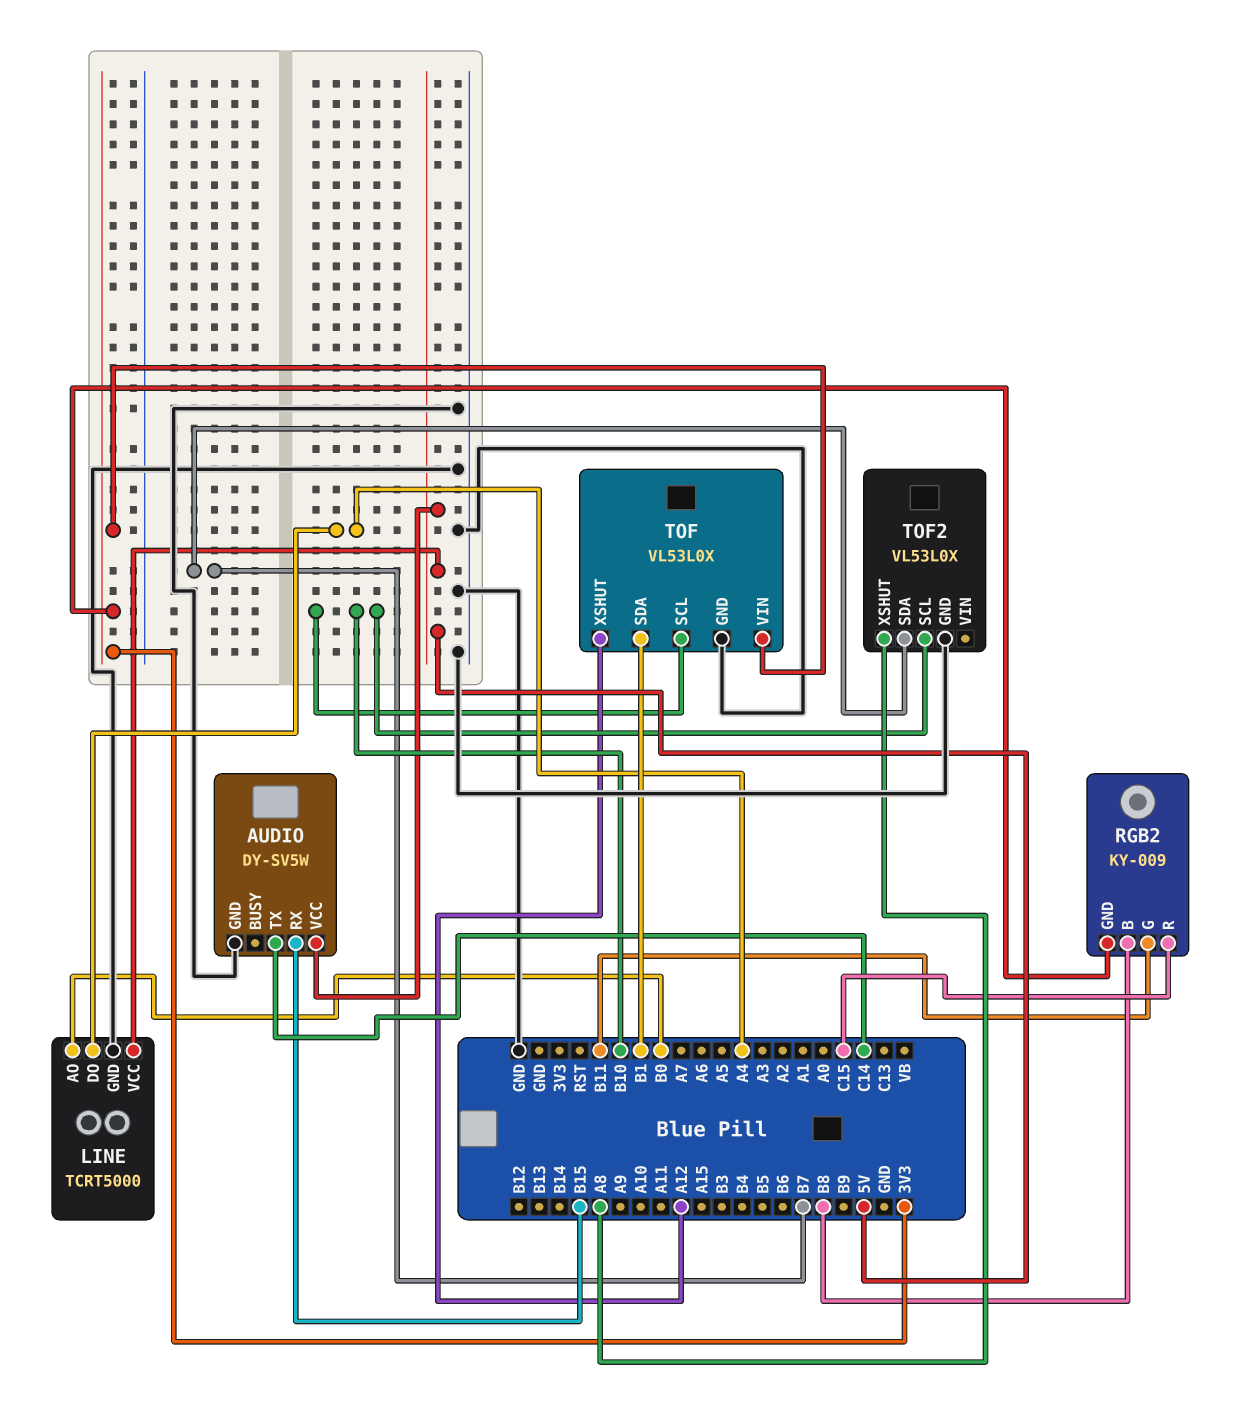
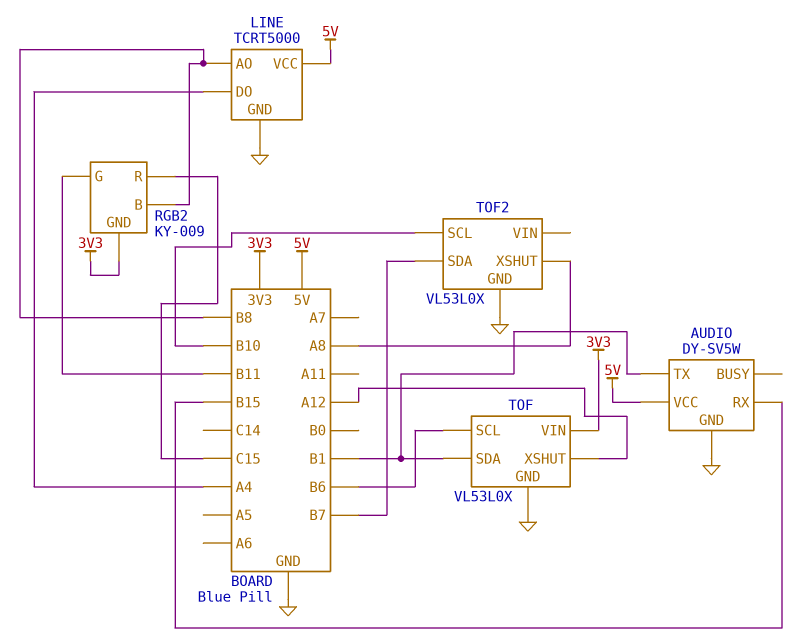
AUDIO pin TX: C14 -> B1
LINE pin AO: B0 -> B8
TOF pin SCL: B10 -> B6

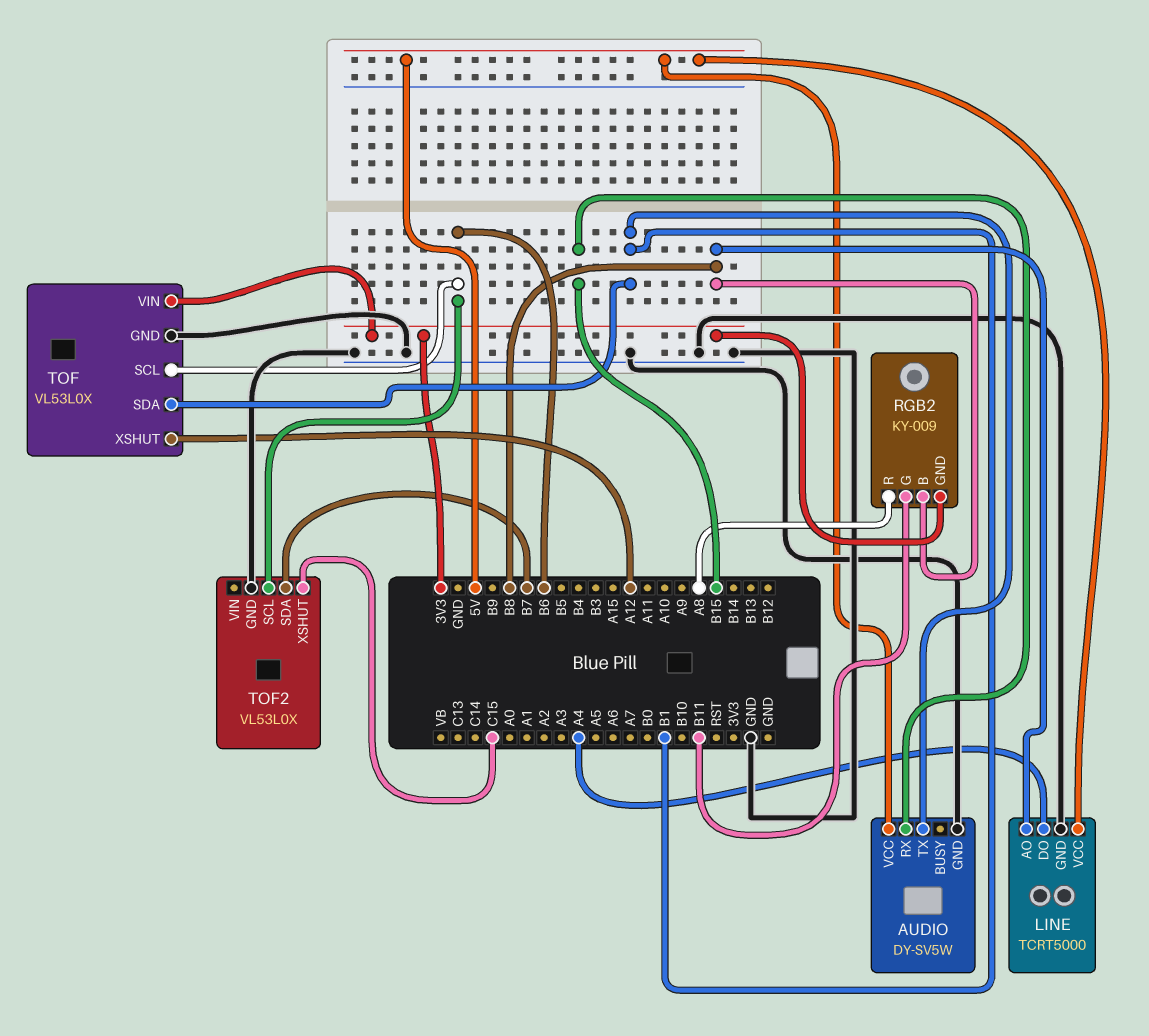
RGB2 pin R: C15 -> A8
TOF2 pin SCL: B10 -> B6
TOF2 pin XSHUT: A8 -> C15

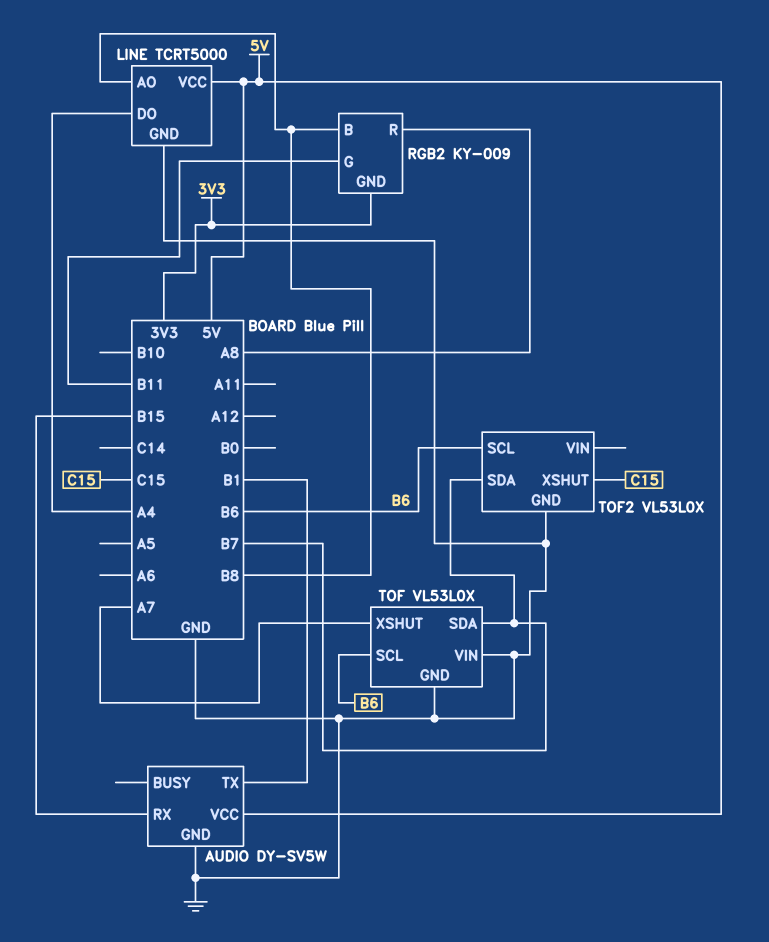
TOF pin SDA: B1 -> B7
TOF pin VIN: 3V3 -> GND
TOF pin XSHUT: A12 -> A7

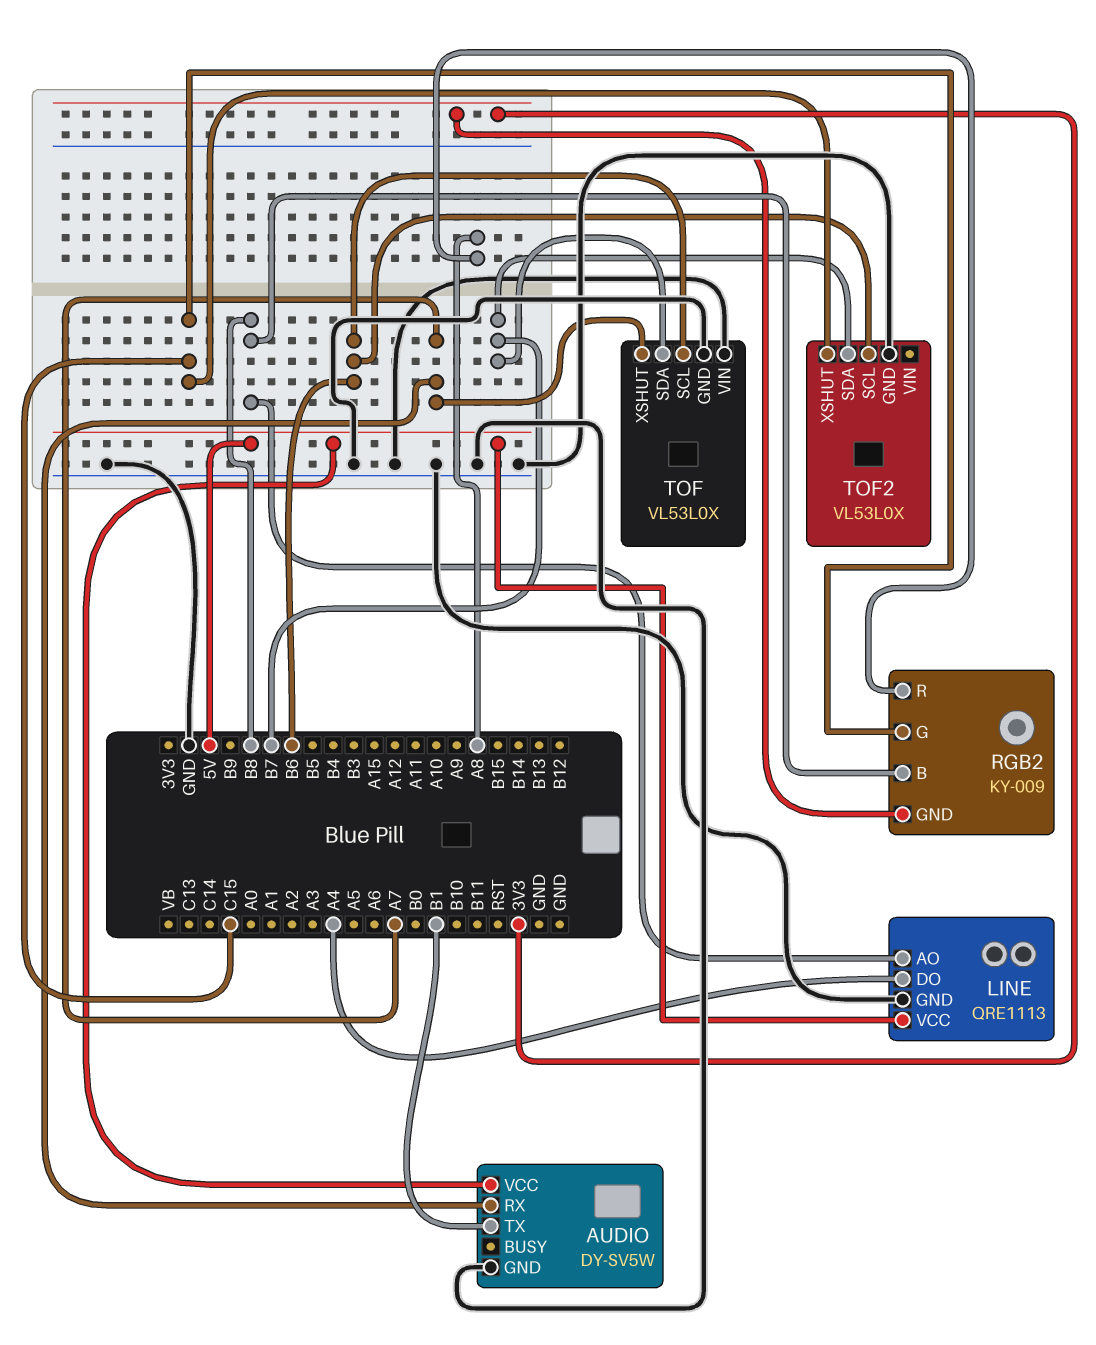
AUDIO pin RX: B15 -> A7
LINE: TCRT5000 -> QRE1113
RGB2 pin G: B11 -> C15

